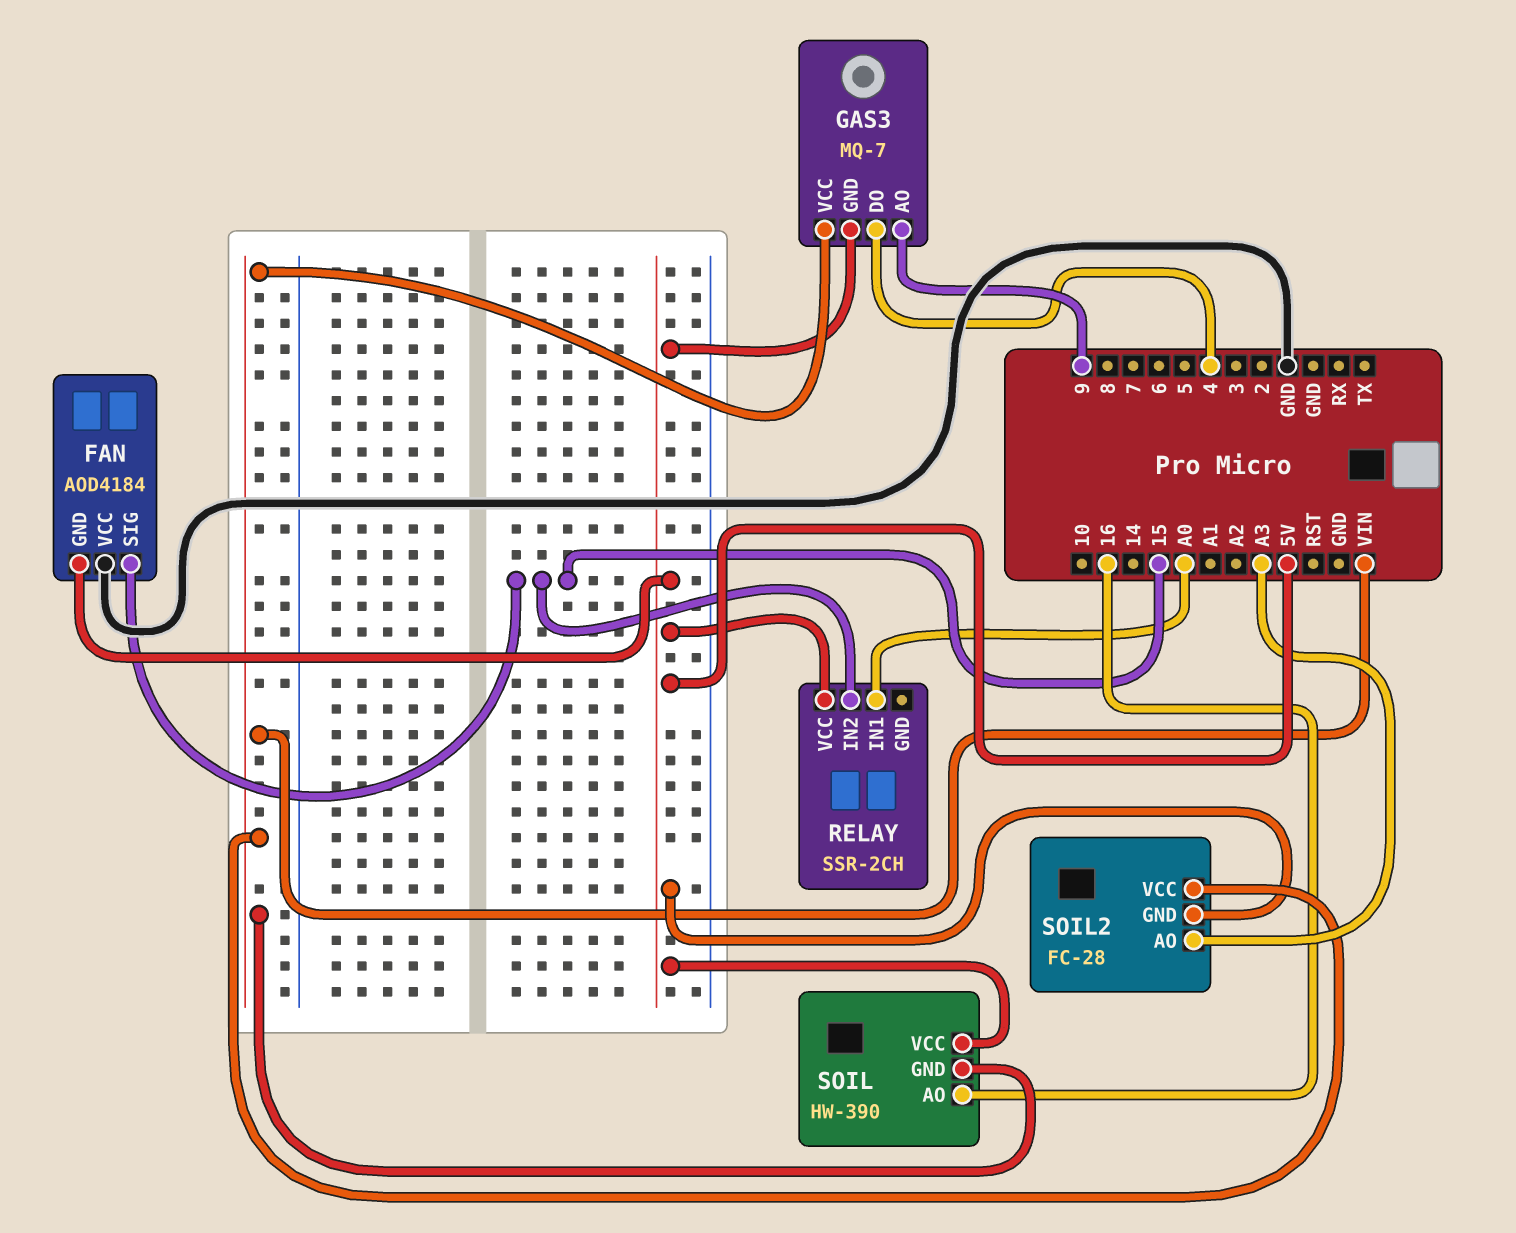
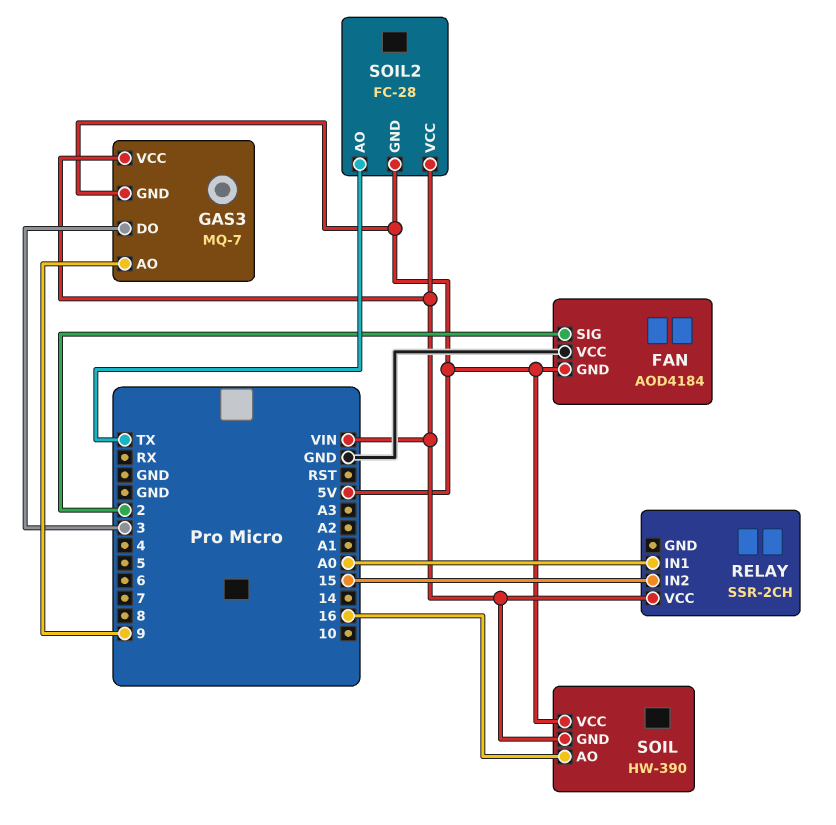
FAN pin SIG: 15 -> 2
GAS3 pin DO: 4 -> 3
RELAY pin VCC: 5V -> VIN
SOIL2 pin AO: A3 -> TX

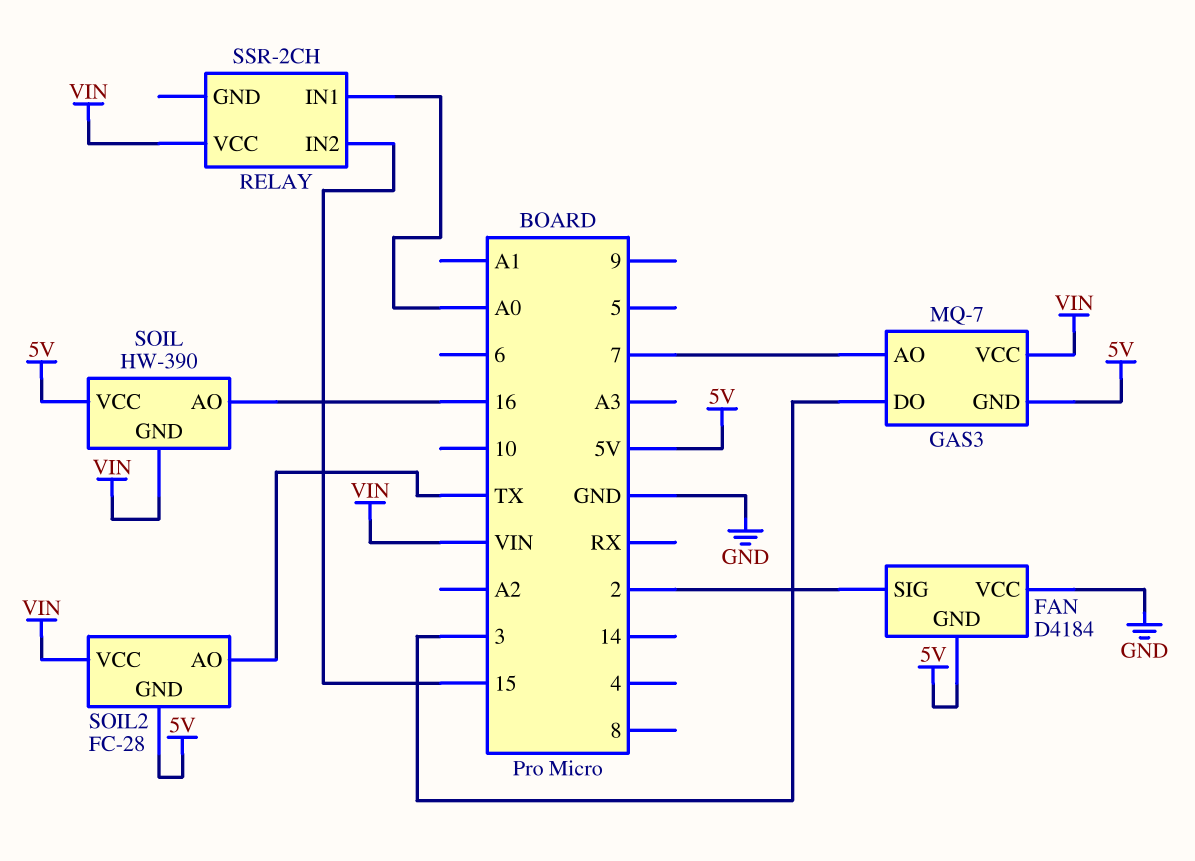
FAN: AOD4184 -> D4184
GAS3 pin AO: 9 -> 7

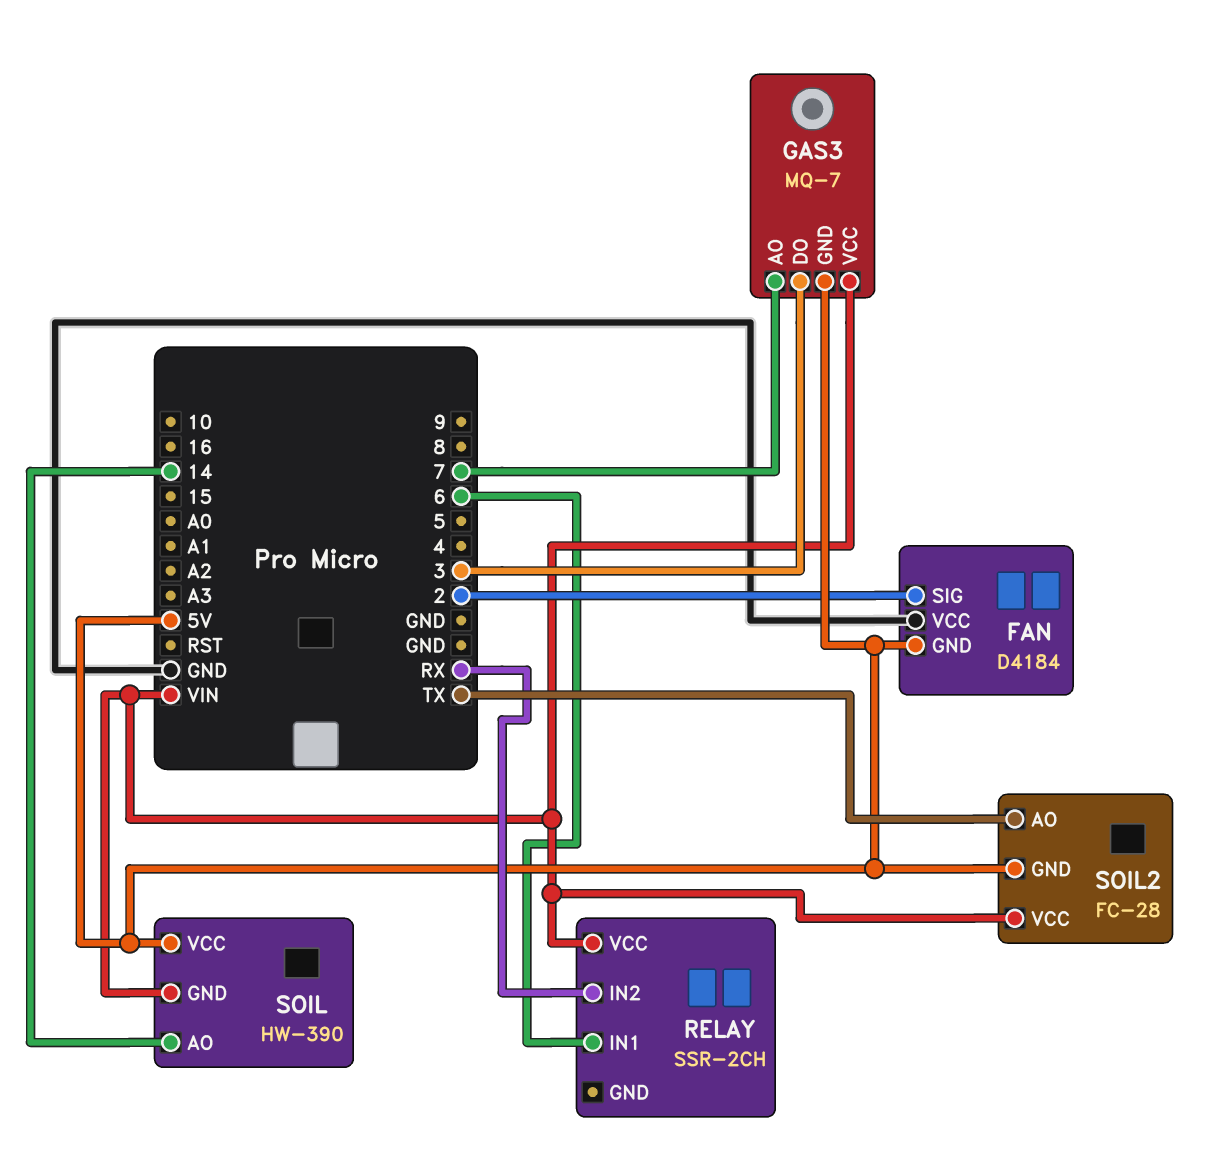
RELAY pin IN1: A0 -> 6
RELAY pin IN2: 15 -> RX
SOIL pin AO: 16 -> 14

